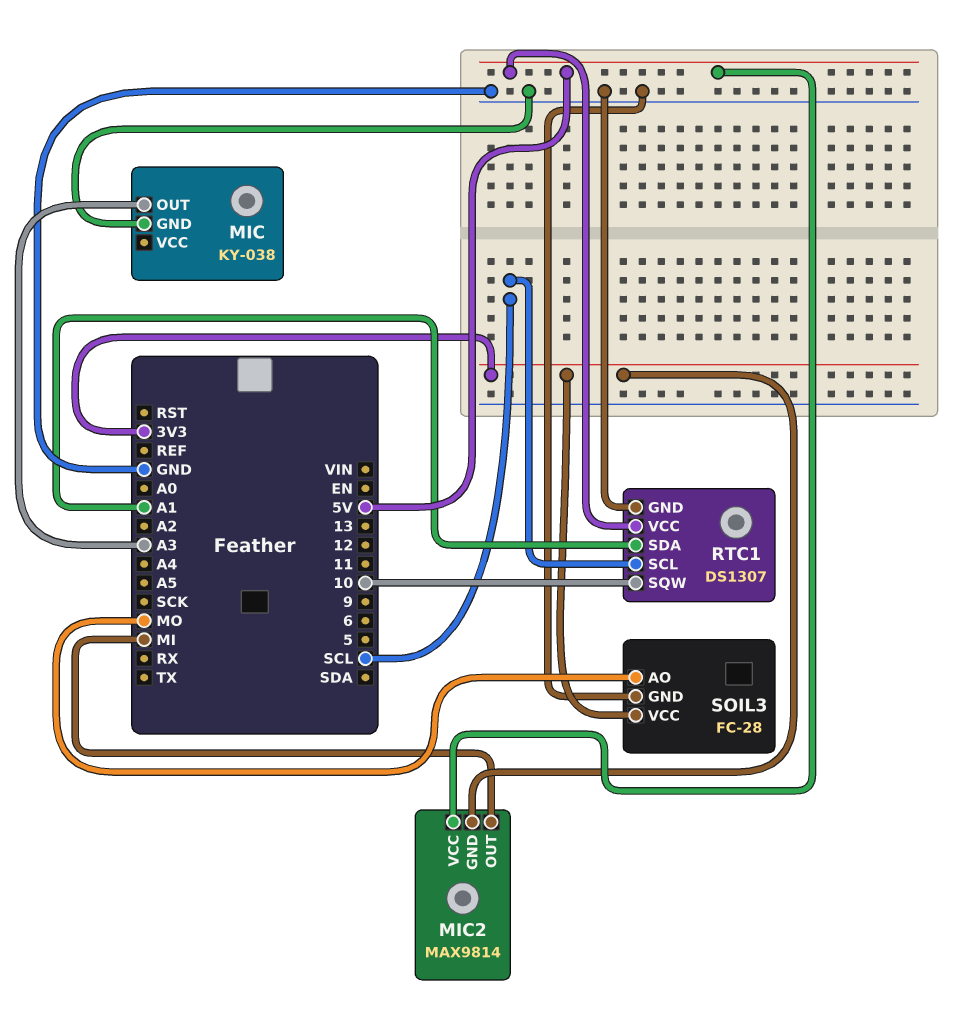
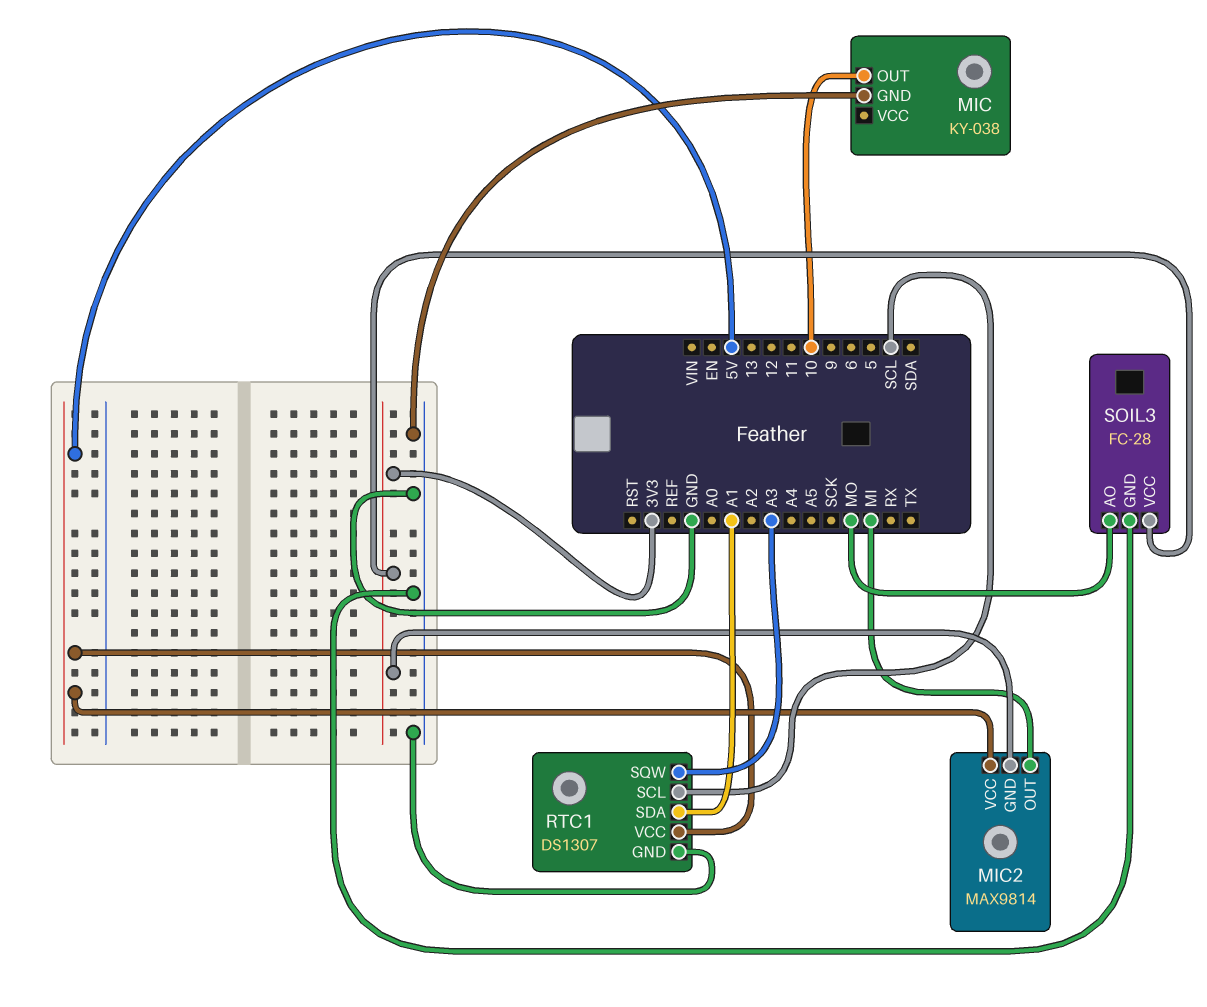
MIC pin OUT: A3 -> 10
RTC1 pin SQW: 10 -> A3

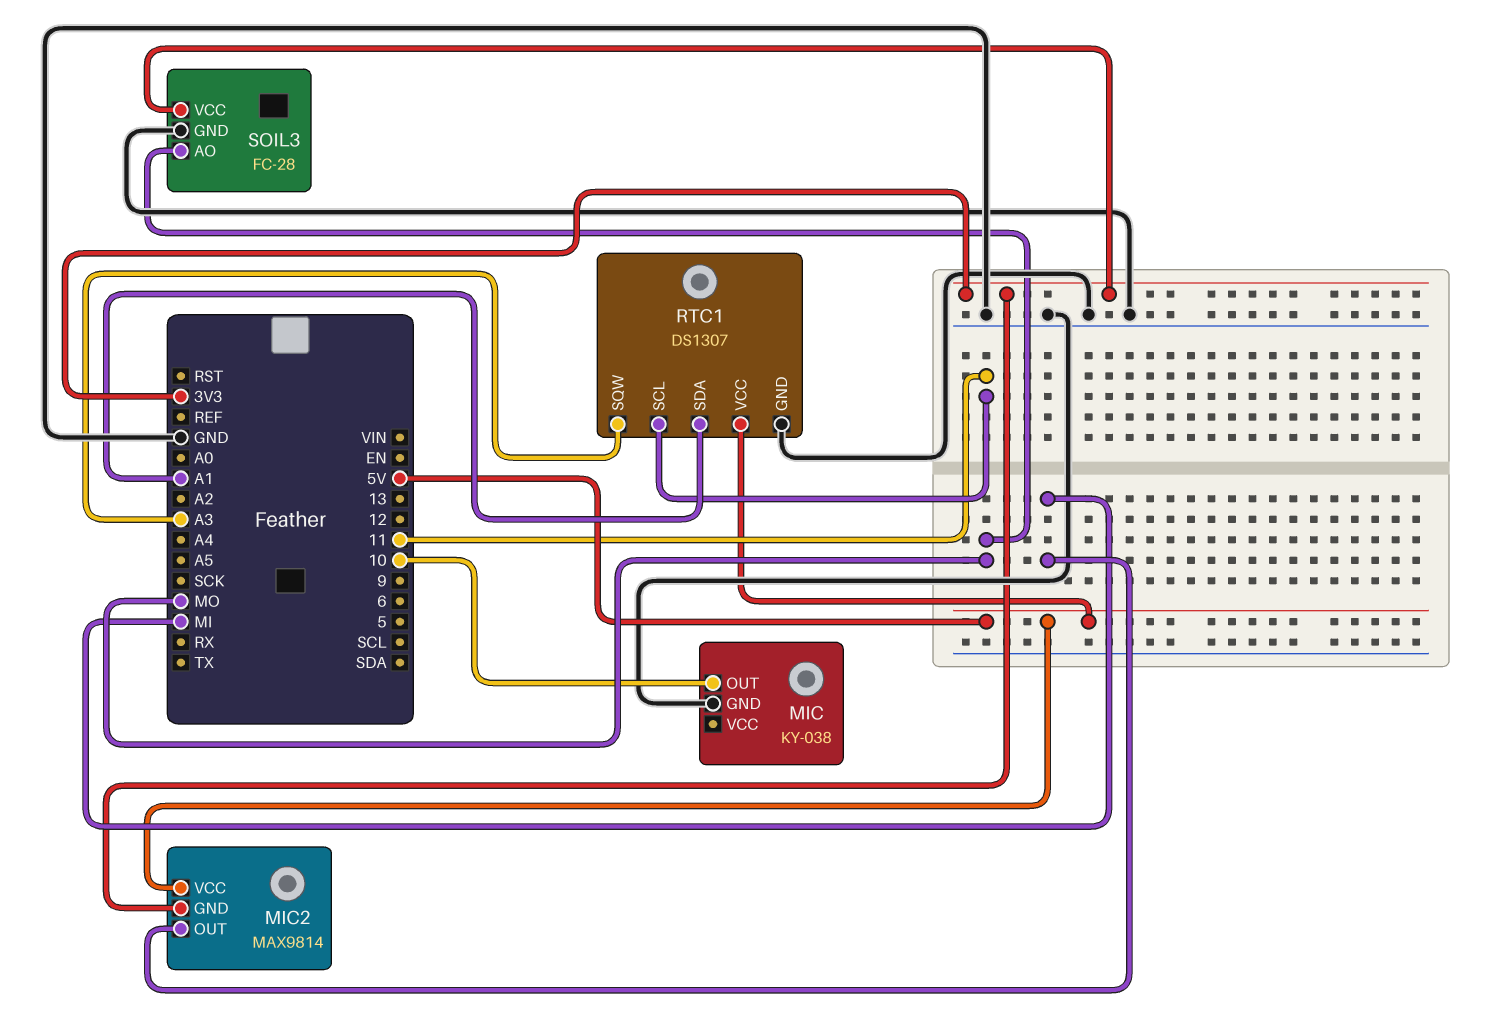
RTC1 pin SCL: SCL -> 11

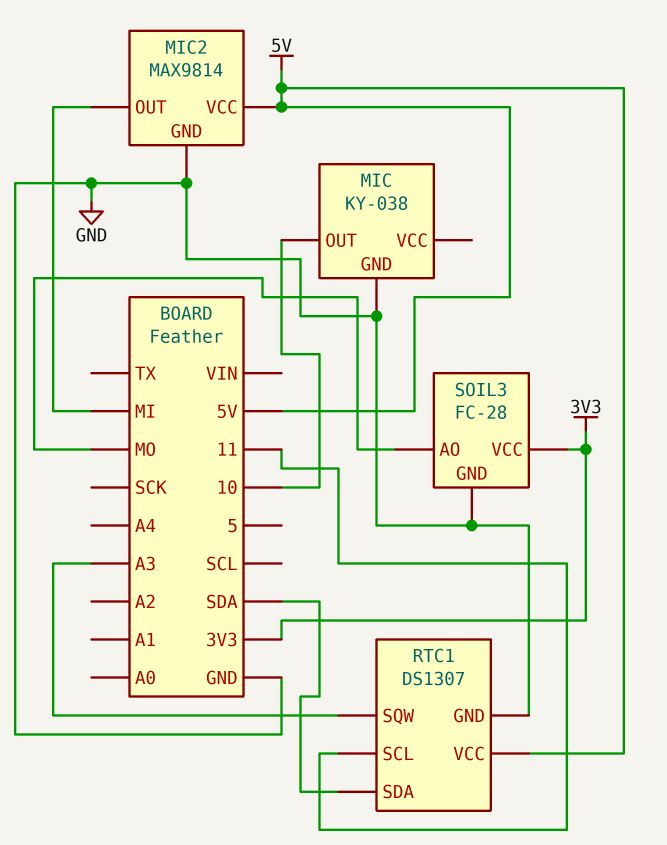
MIC2 pin GND: 3V3 -> GND
RTC1 pin SDA: A1 -> SDA

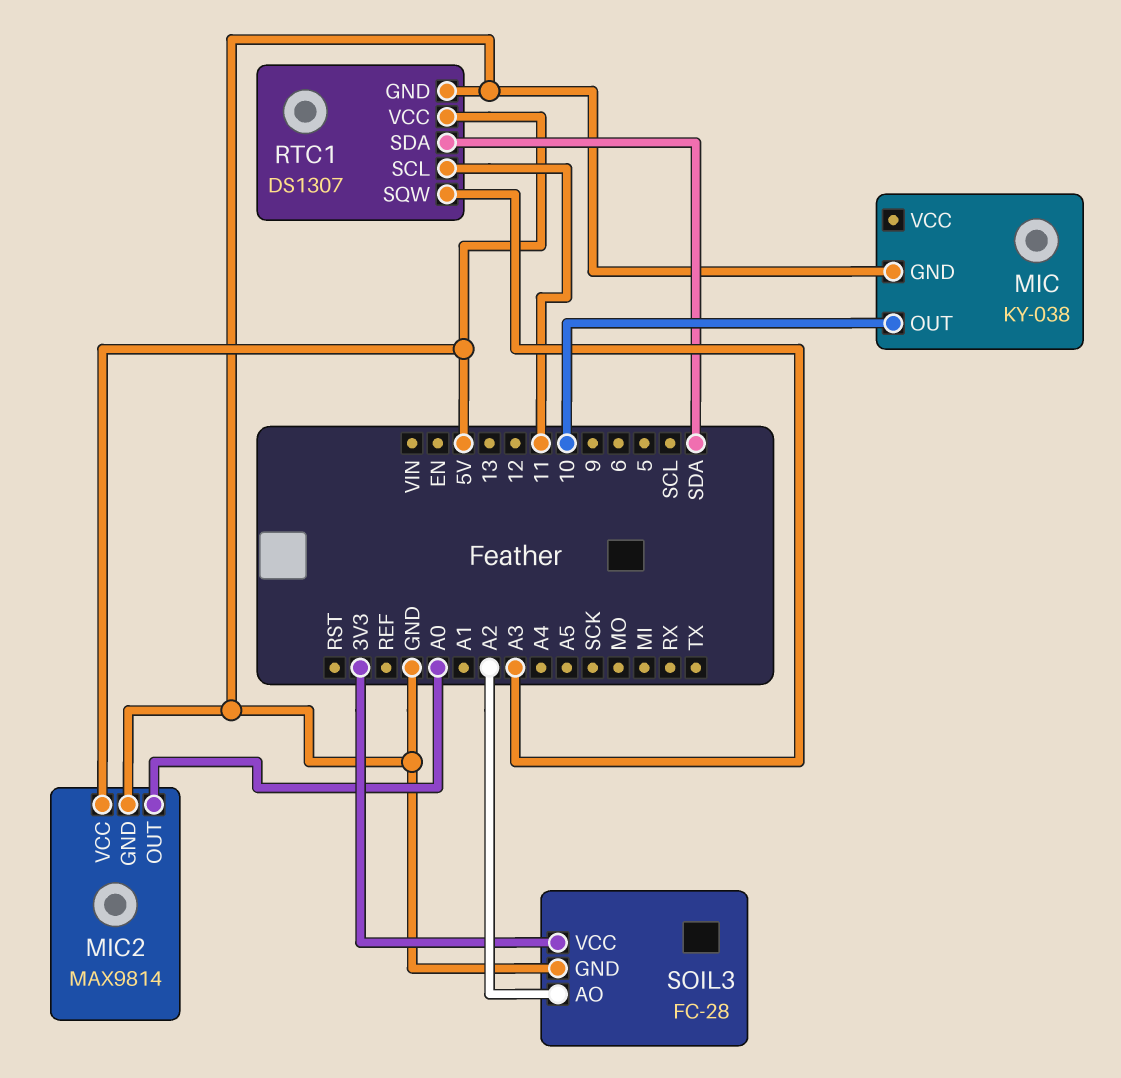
MIC2 pin OUT: MI -> A0
SOIL3 pin AO: MO -> A2

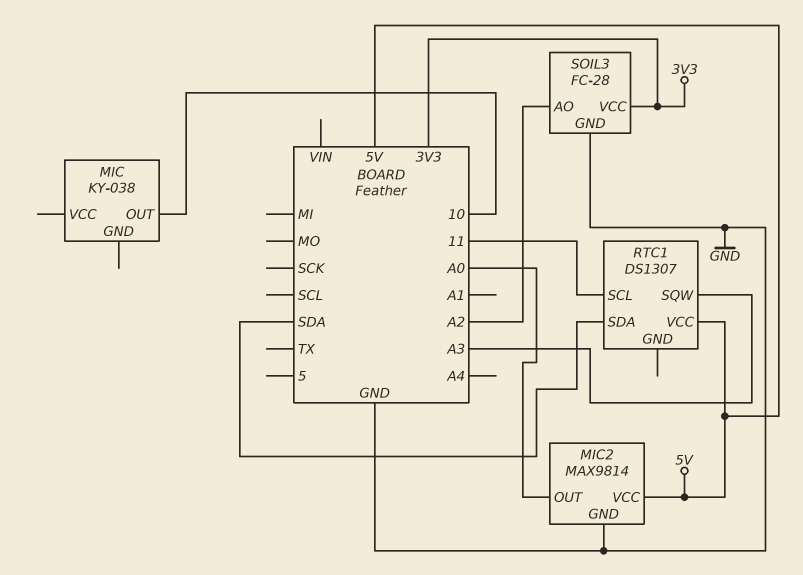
MIC pin GND: GND -> none
RTC1 pin GND: GND -> none

